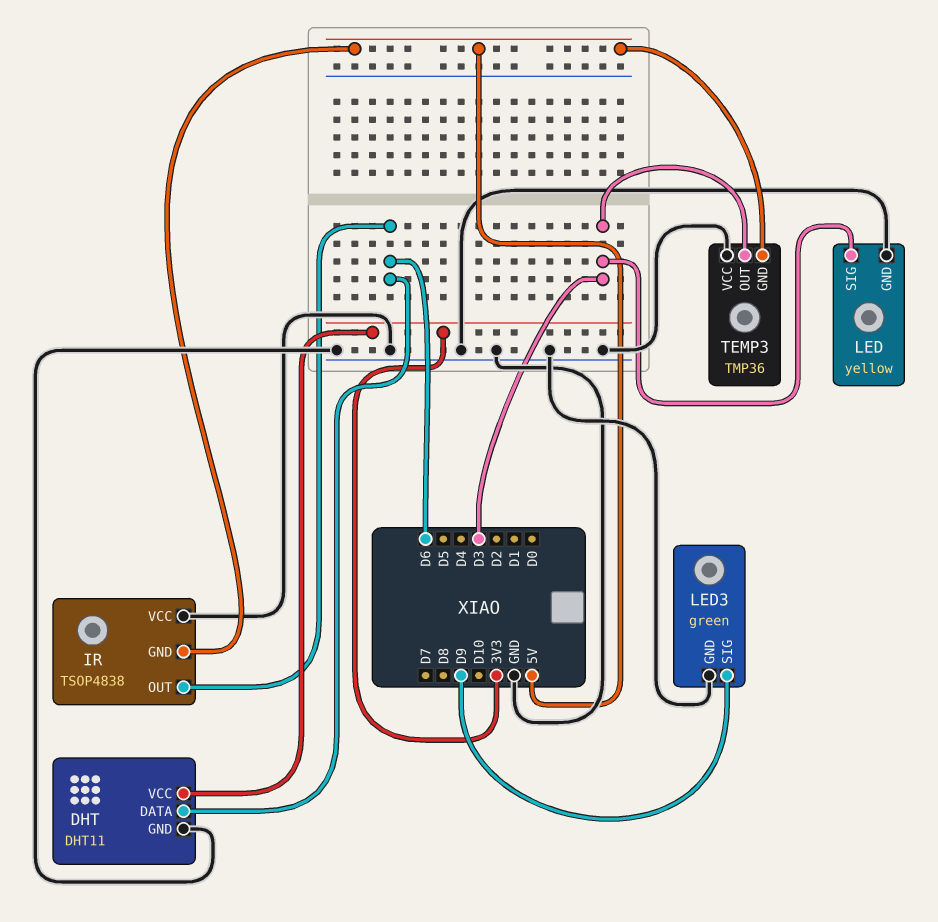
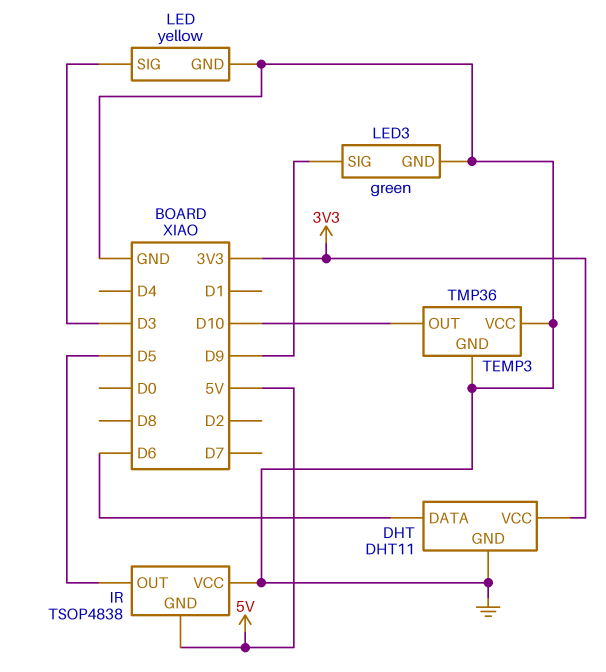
IR pin OUT: D6 -> D5
TEMP3 pin GND: 5V -> GND
TEMP3 pin OUT: D3 -> D10

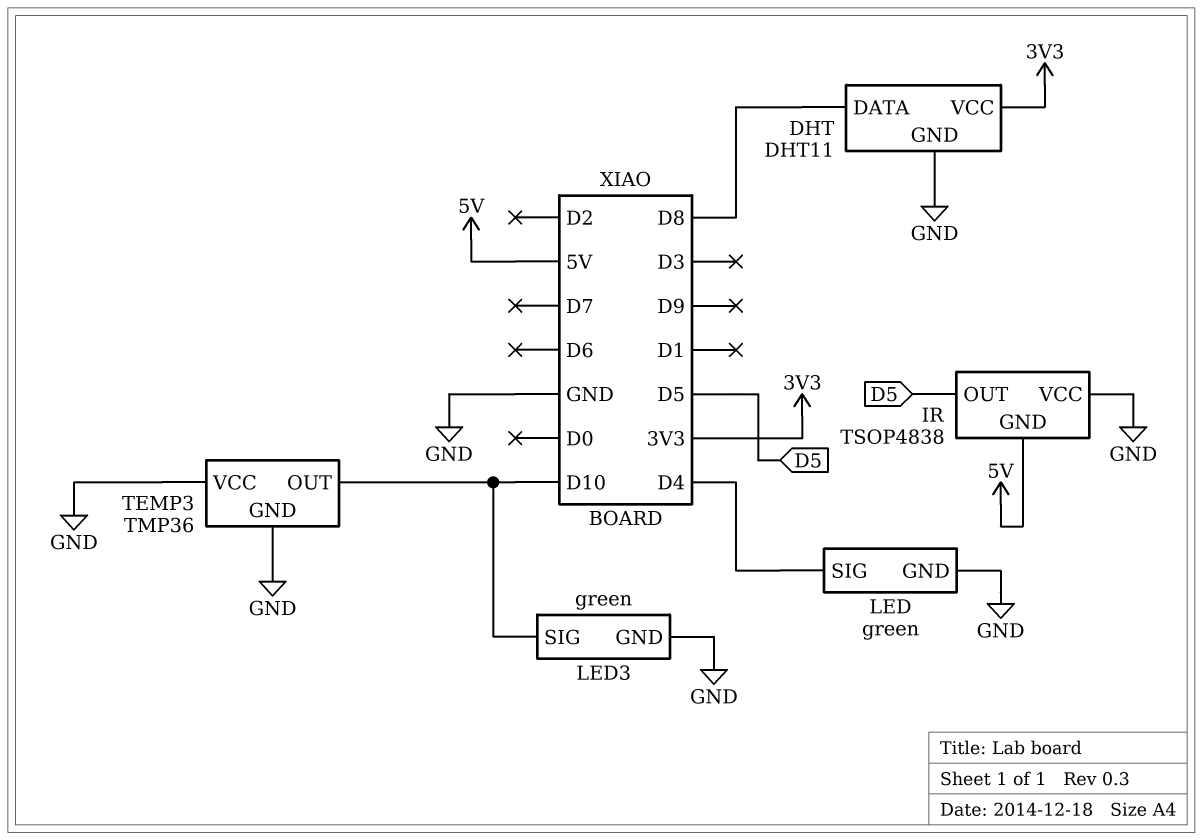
DHT pin DATA: D6 -> D8
LED: yellow -> green
LED pin SIG: D3 -> D4
LED3 pin SIG: D9 -> D10

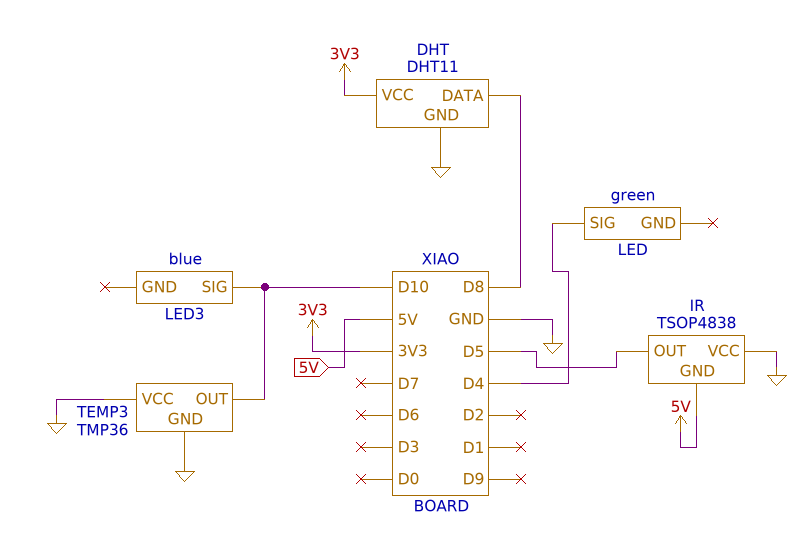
LED pin GND: GND -> none
LED3: green -> blue
LED3 pin GND: GND -> none

